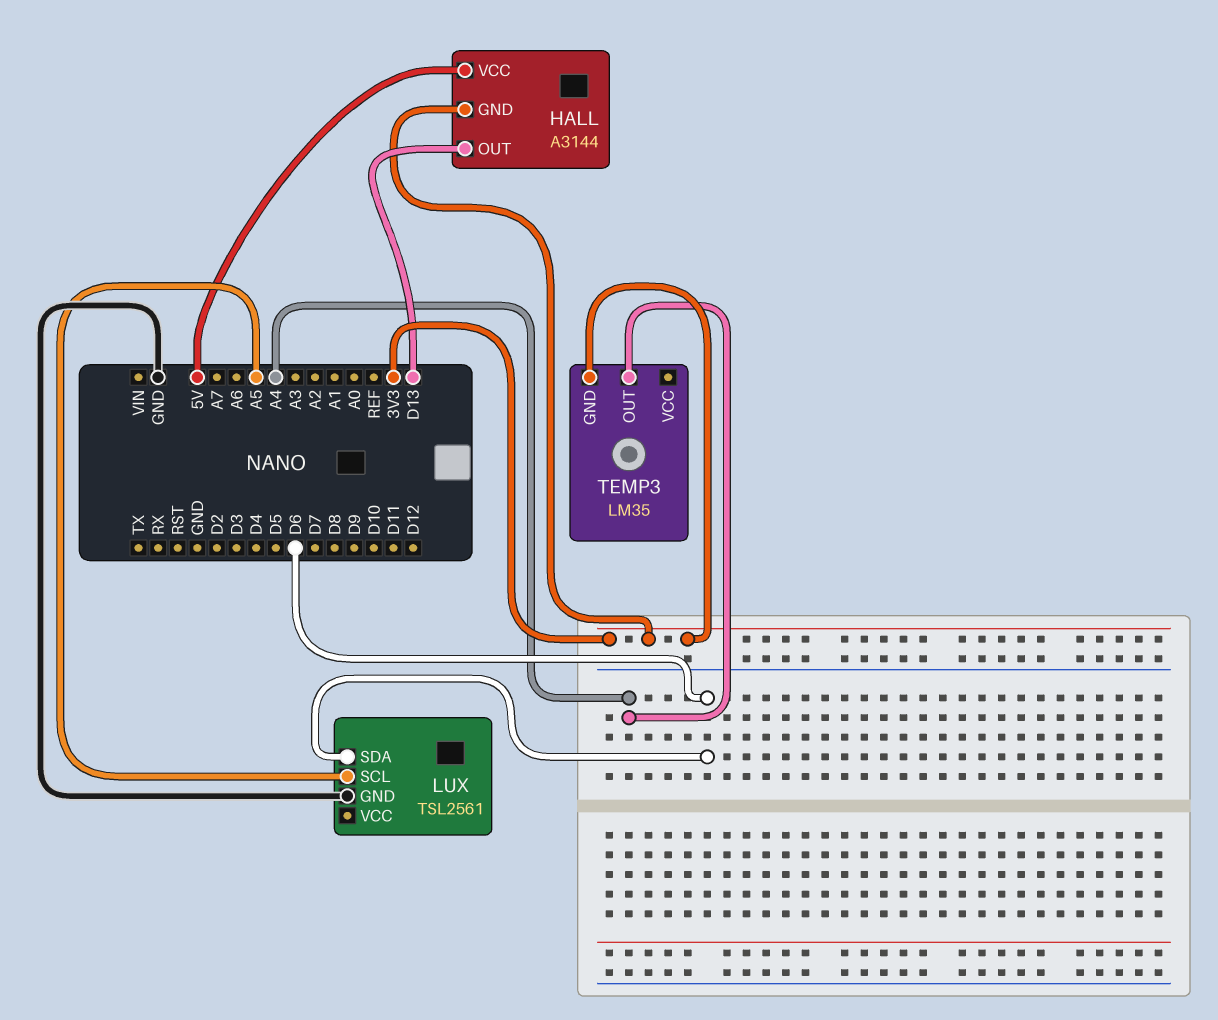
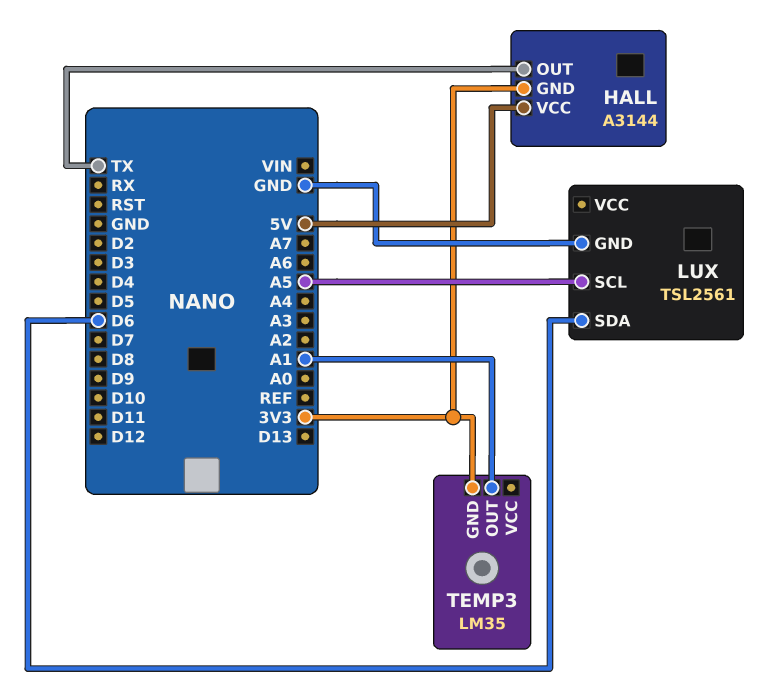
HALL pin OUT: D13 -> TX
TEMP3 pin OUT: A4 -> A1

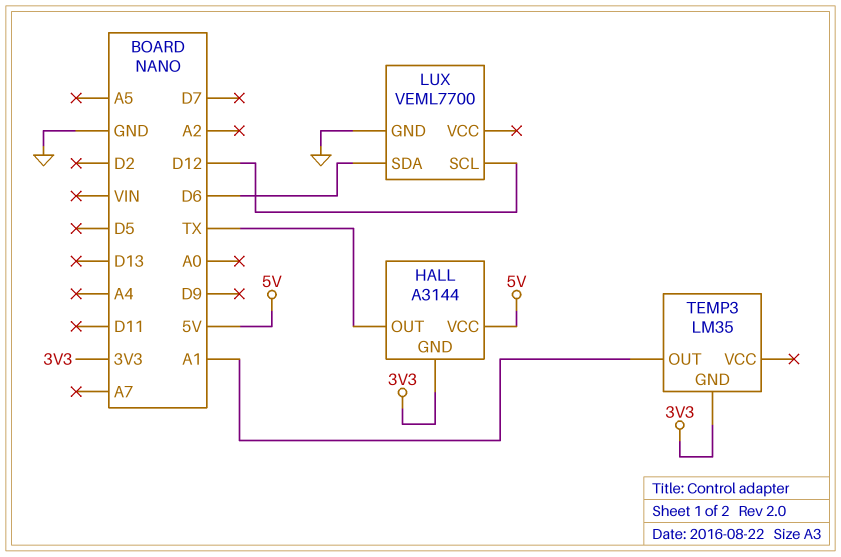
LUX: TSL2561 -> VEML7700
LUX pin SCL: A5 -> D12

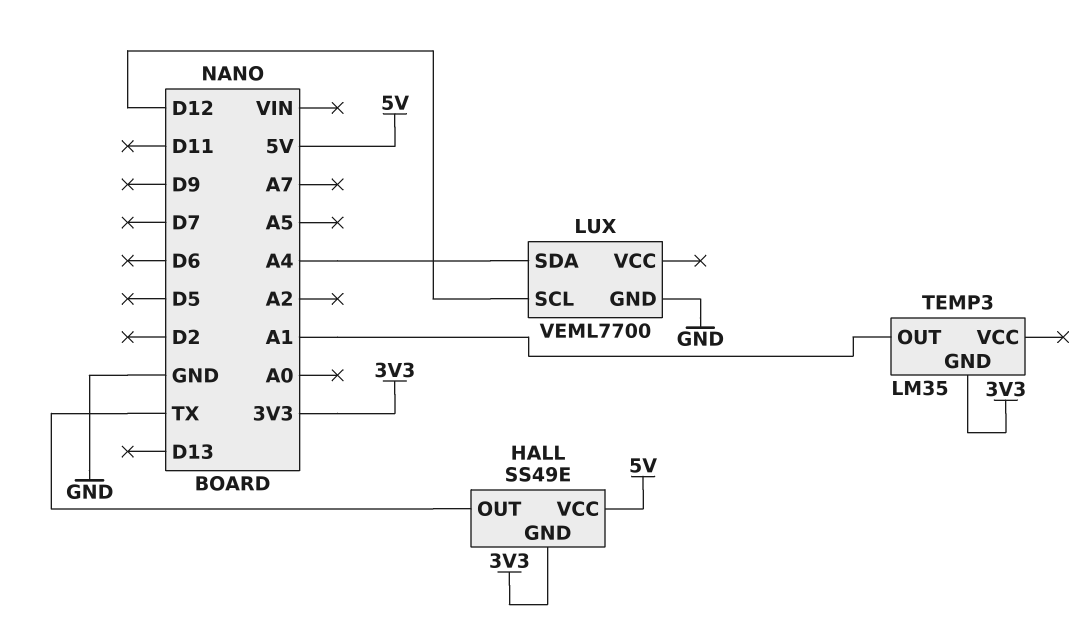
HALL: A3144 -> SS49E
LUX pin SDA: D6 -> A4

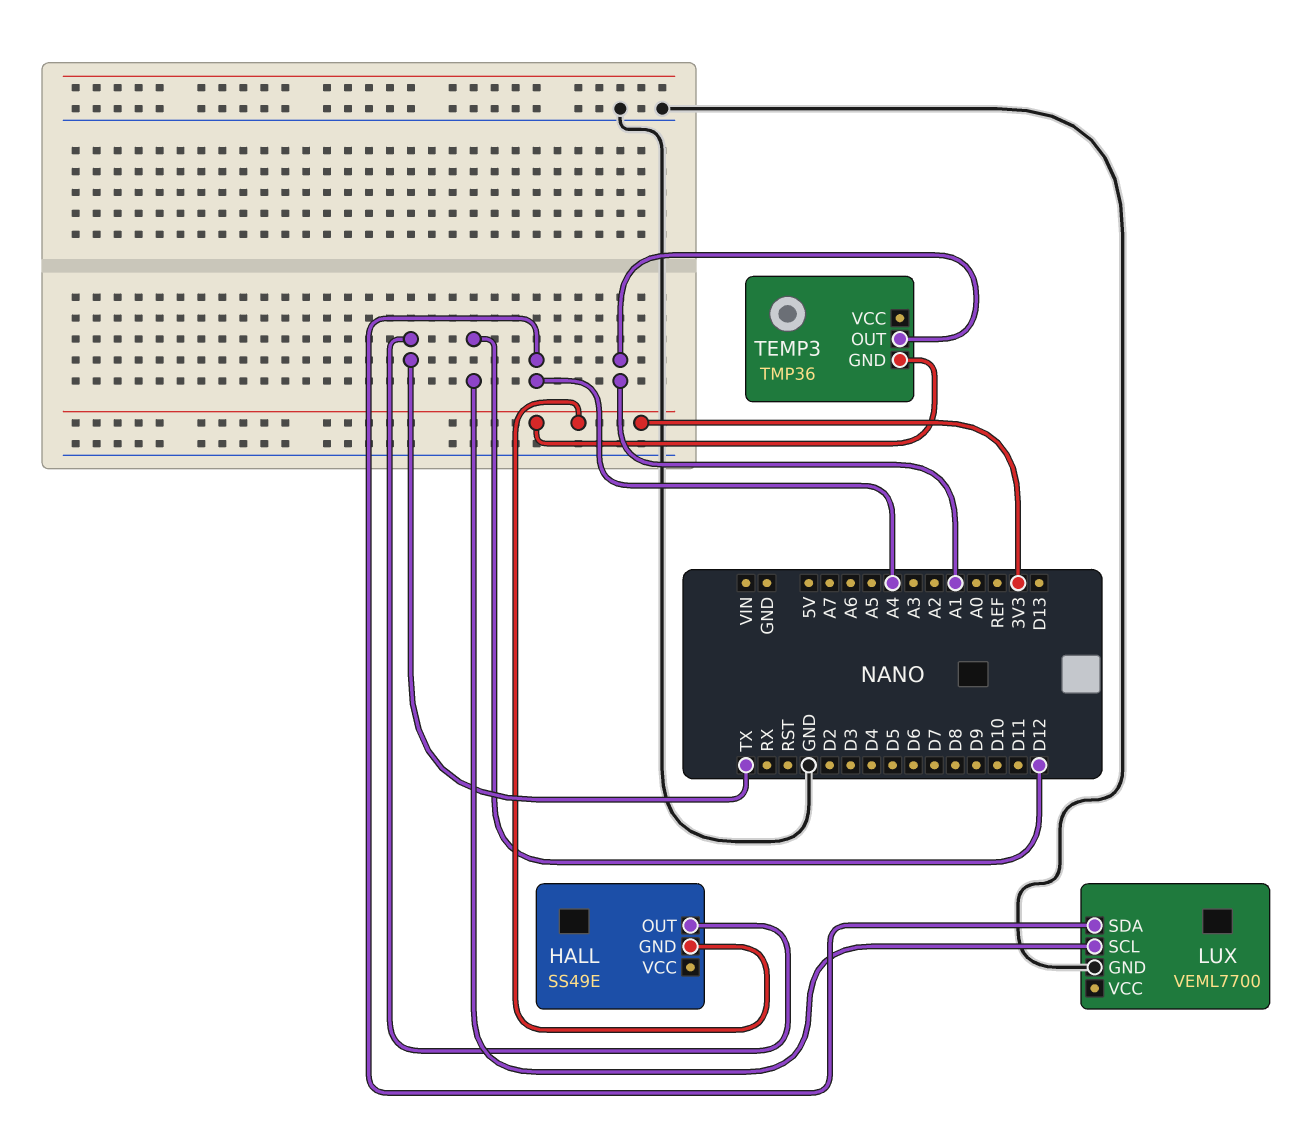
HALL pin VCC: 5V -> none
TEMP3: LM35 -> TMP36

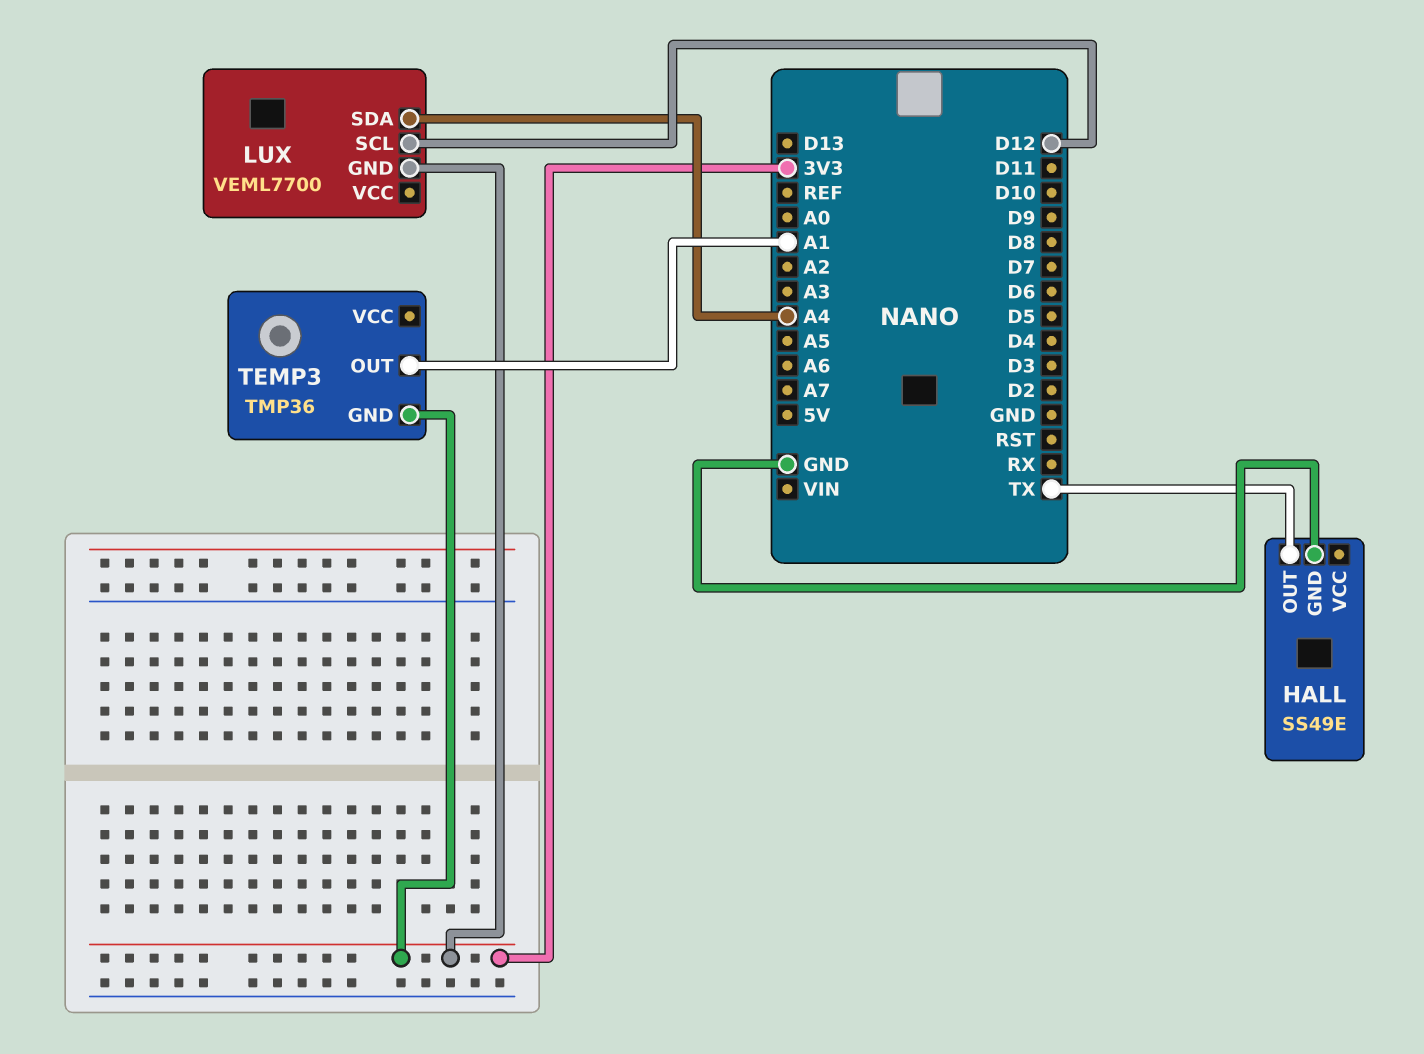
HALL pin GND: 3V3 -> GND
LUX pin GND: GND -> 3V3

